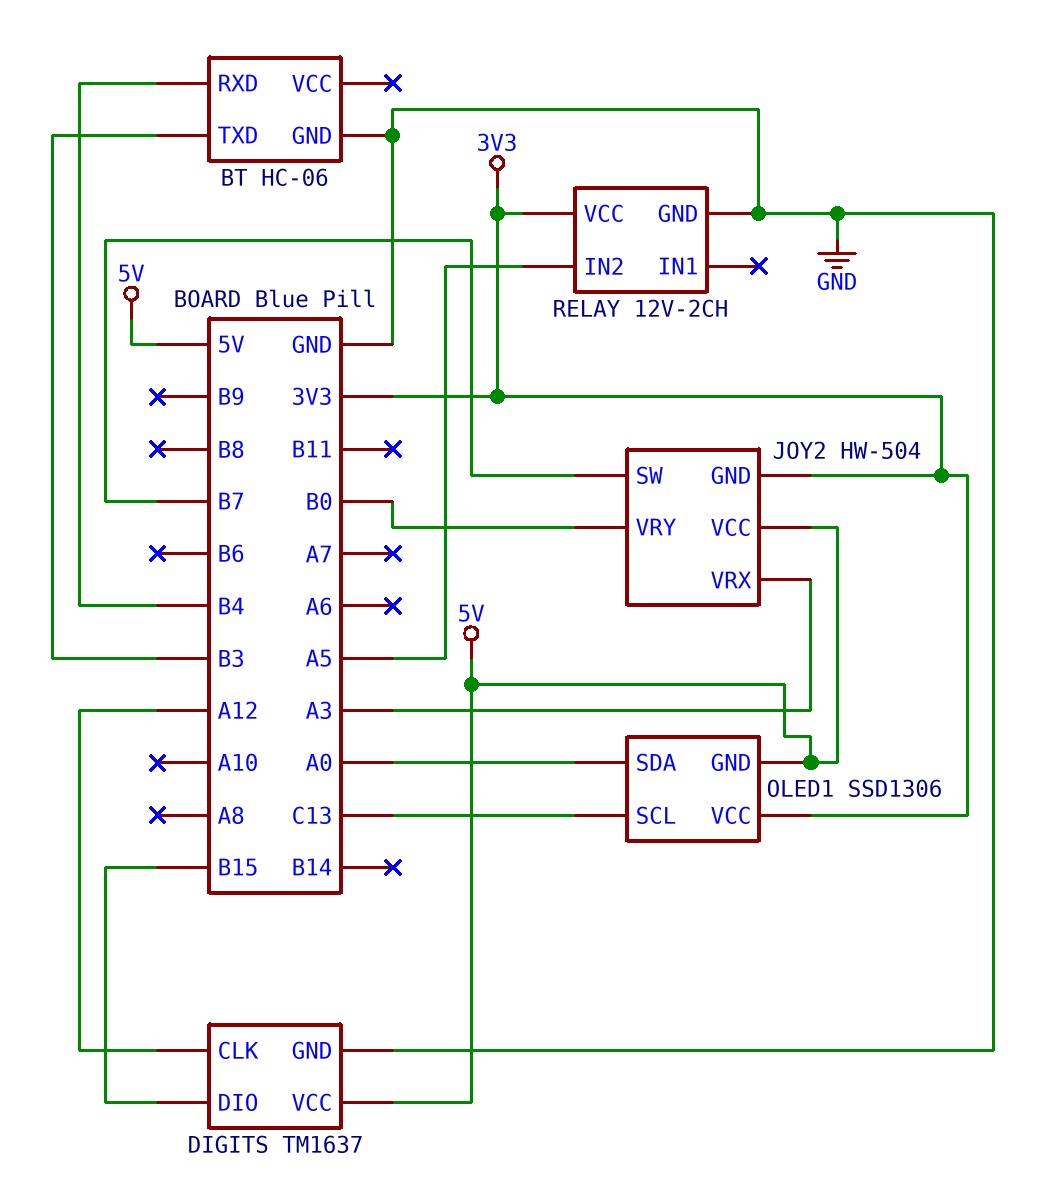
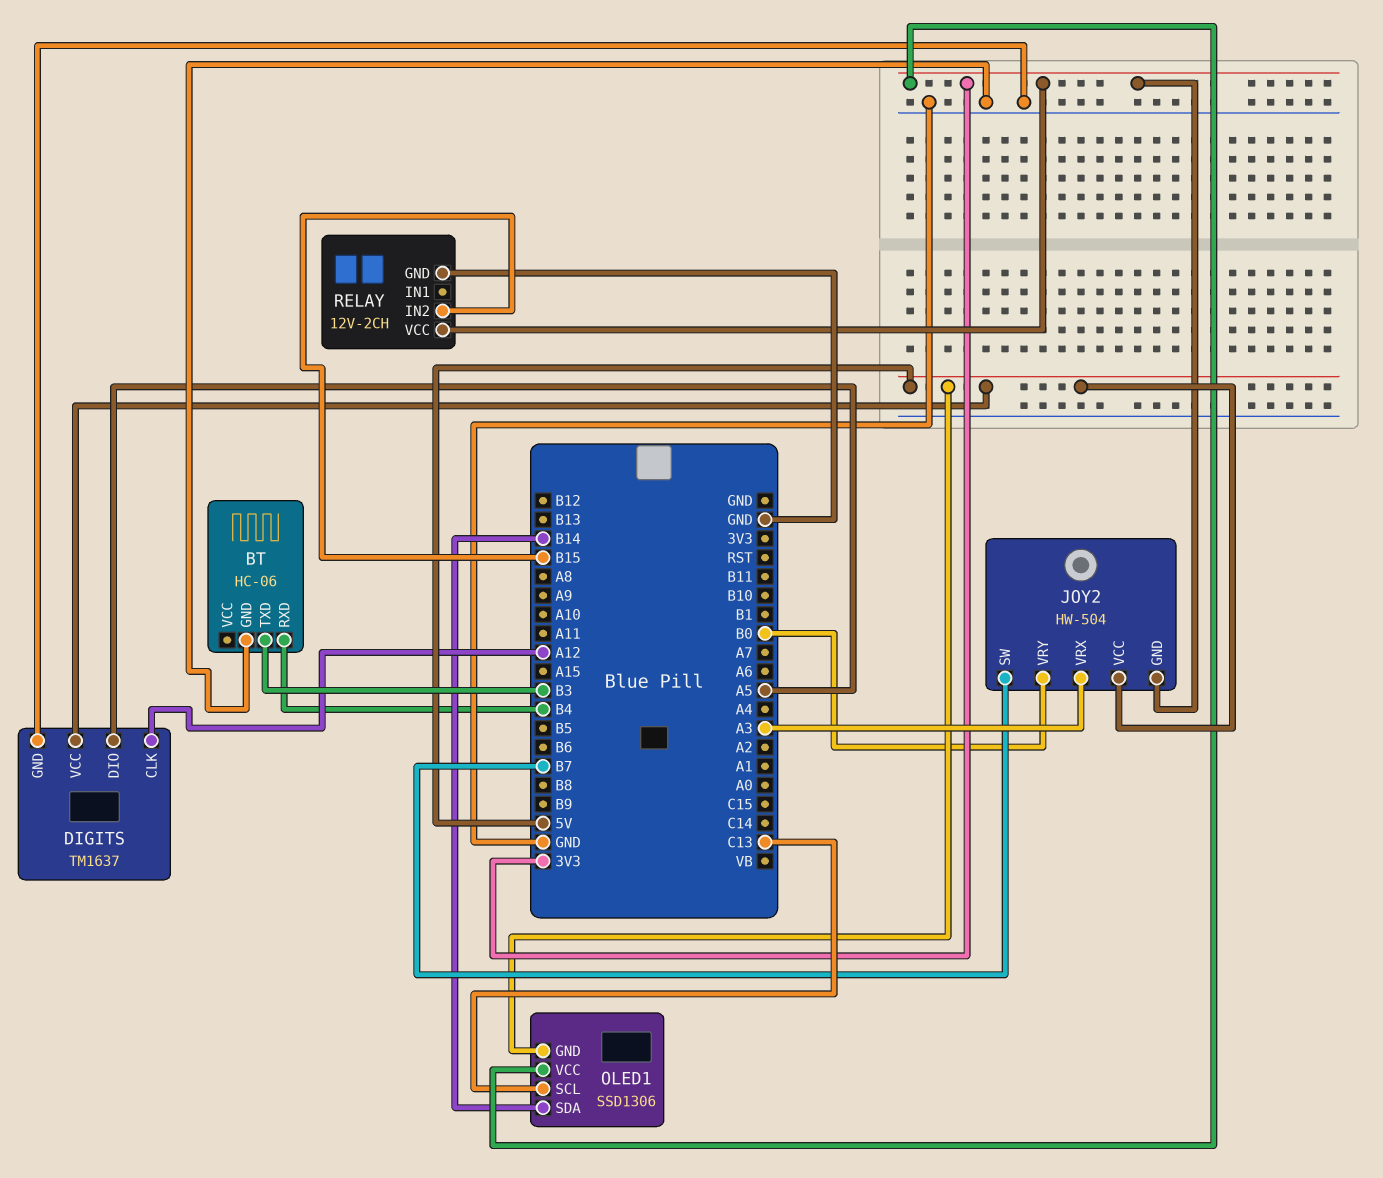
DIGITS pin DIO: B15 -> A5
OLED1 pin SDA: A0 -> B14
RELAY pin IN2: A5 -> B15

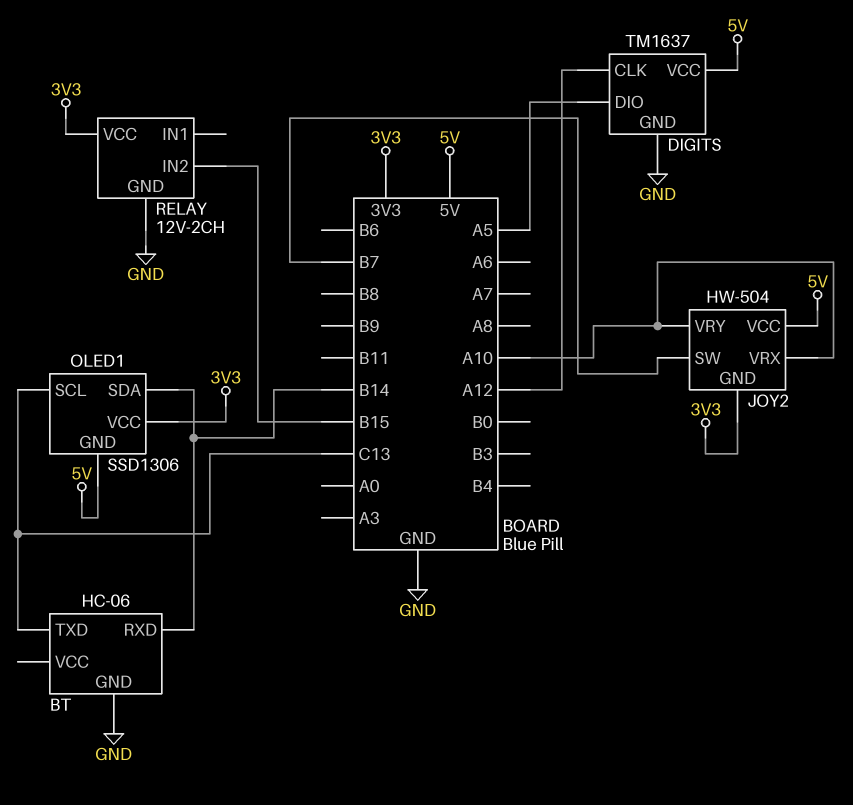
BT pin RXD: B4 -> B14
BT pin TXD: B3 -> C13
JOY2 pin VRX: A3 -> A10
JOY2 pin VRY: B0 -> A10

